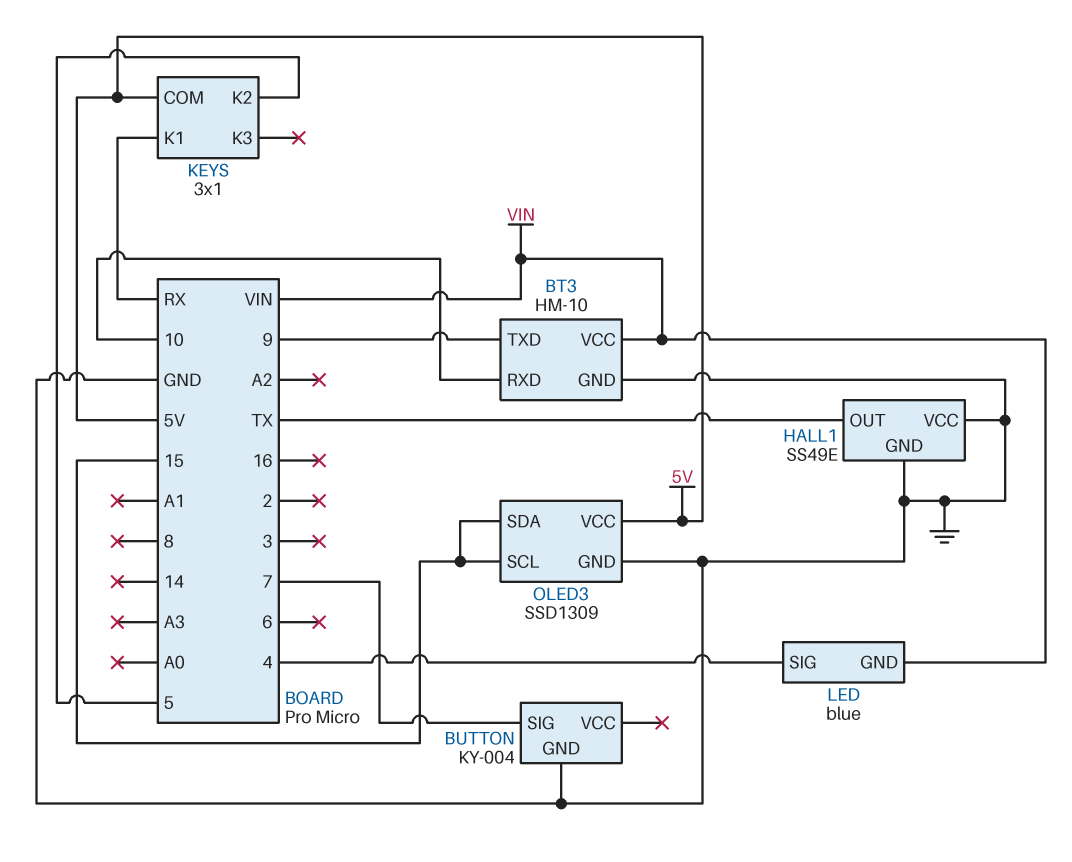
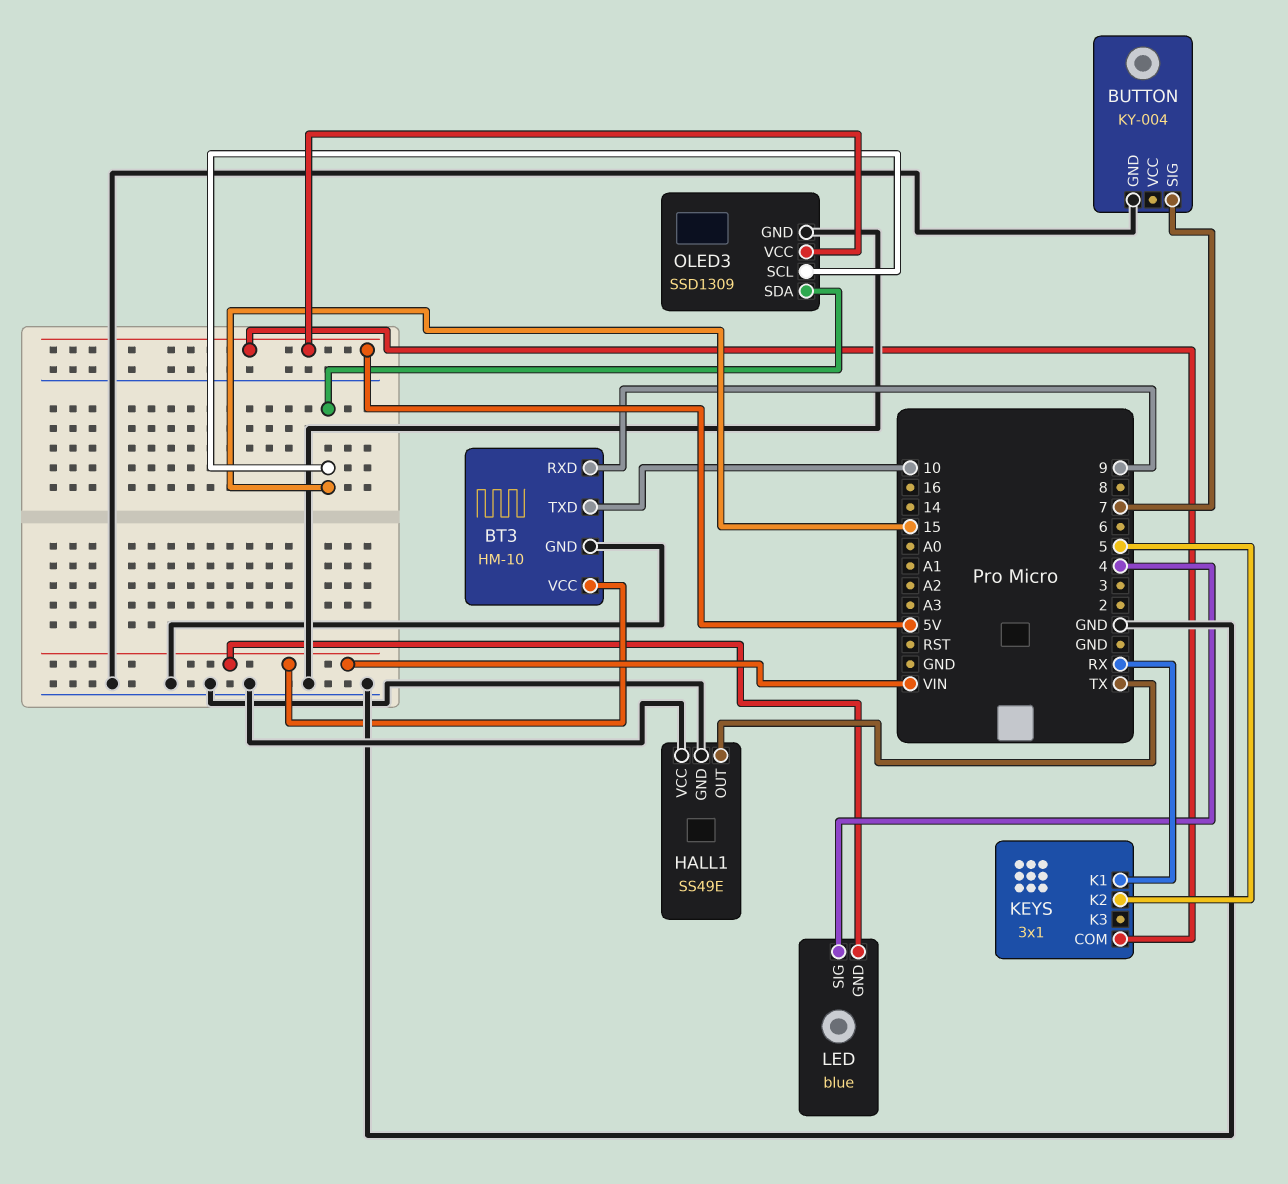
BT3 pin RXD: 10 -> 9
BT3 pin TXD: 9 -> 10

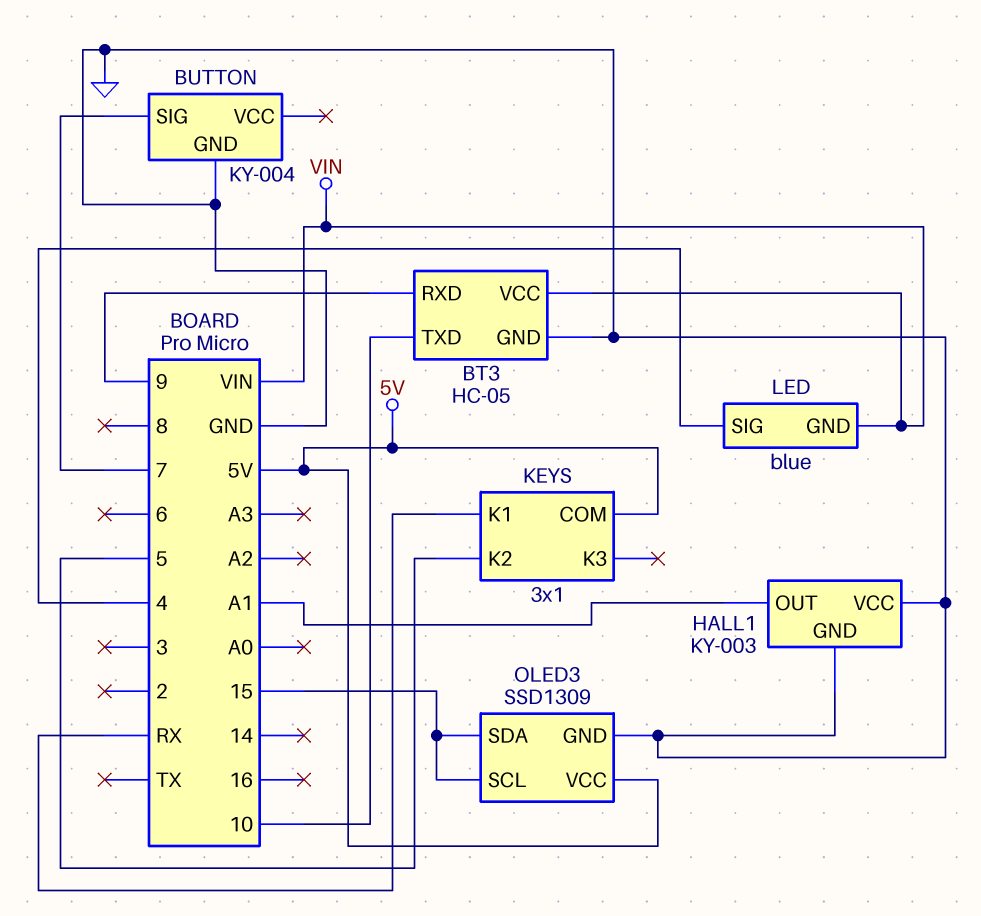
BT3: HM-10 -> HC-05
HALL1: SS49E -> KY-003
HALL1 pin OUT: TX -> A1

